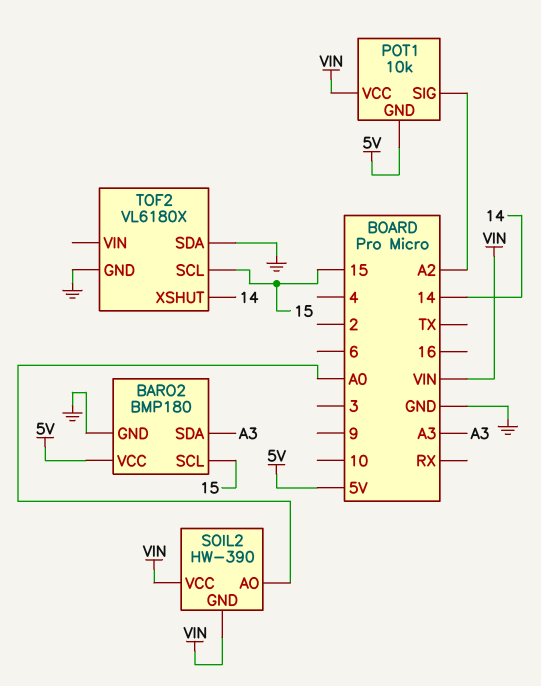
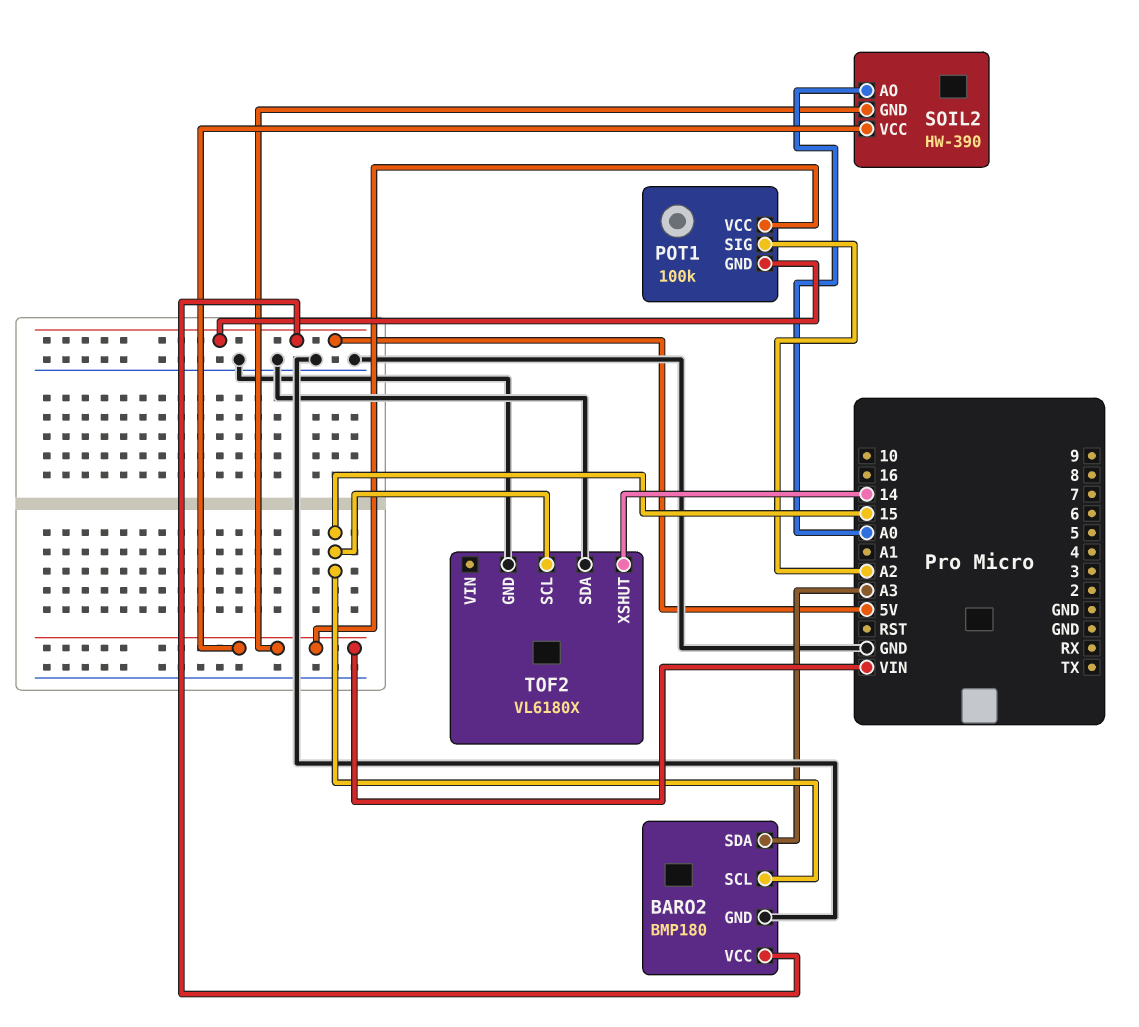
POT1: 10k -> 100k

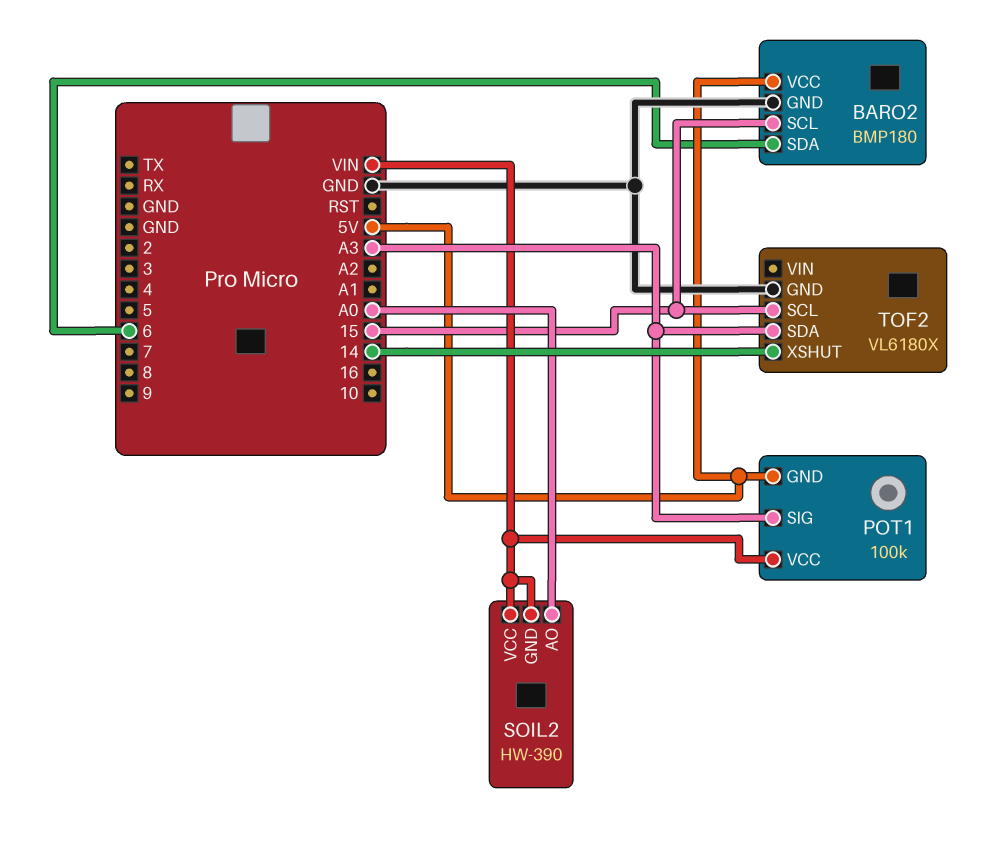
BARO2 pin SDA: A3 -> 6
POT1 pin SIG: A2 -> A3
TOF2 pin SDA: GND -> A3

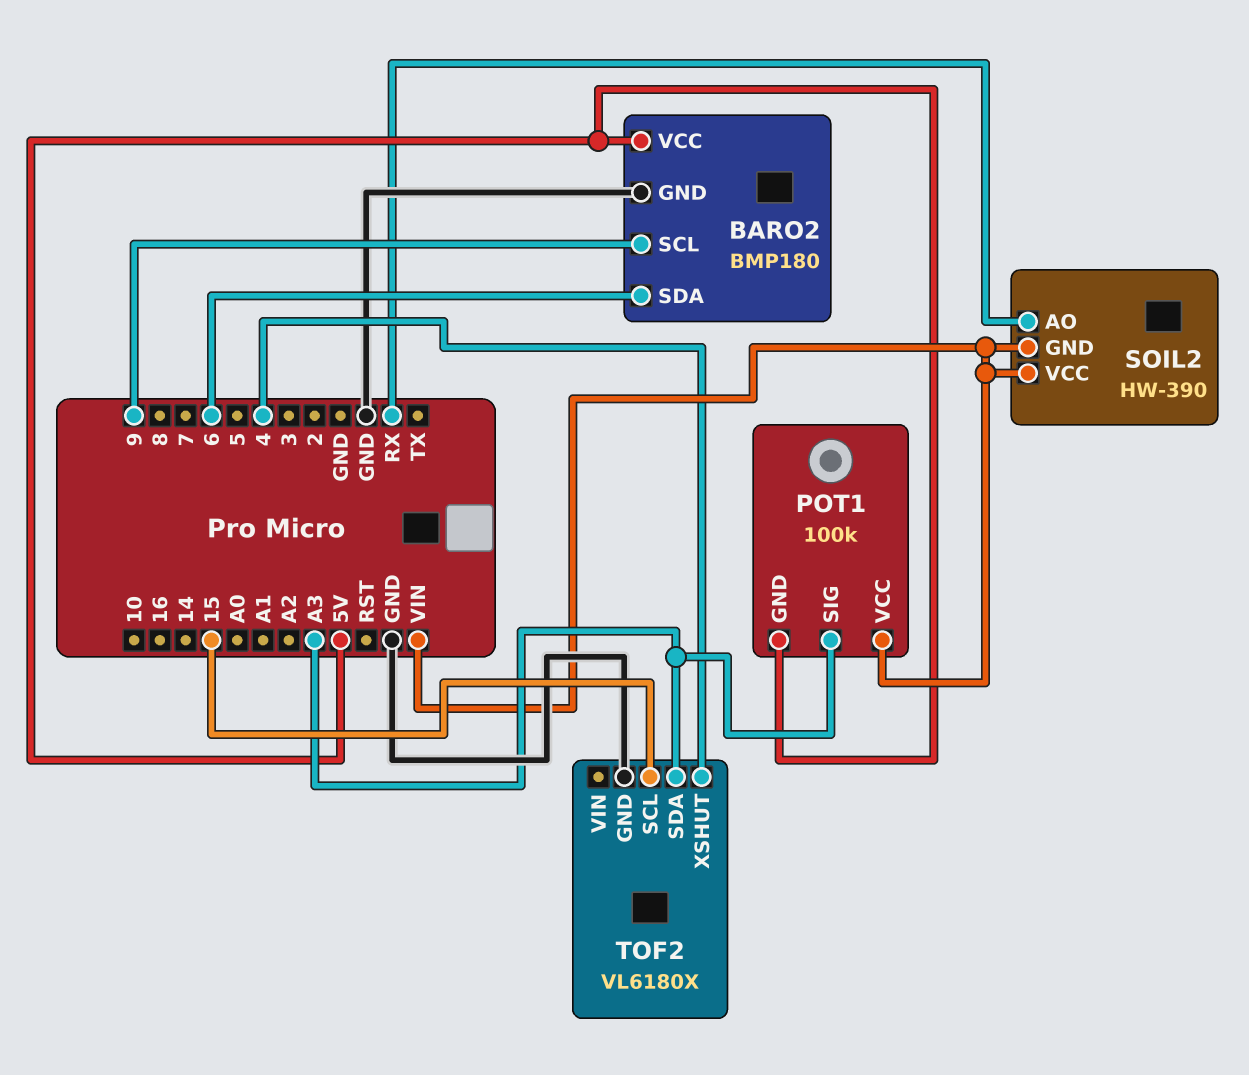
BARO2 pin SCL: 15 -> 9
SOIL2 pin AO: A0 -> RX
TOF2 pin XSHUT: 14 -> 4

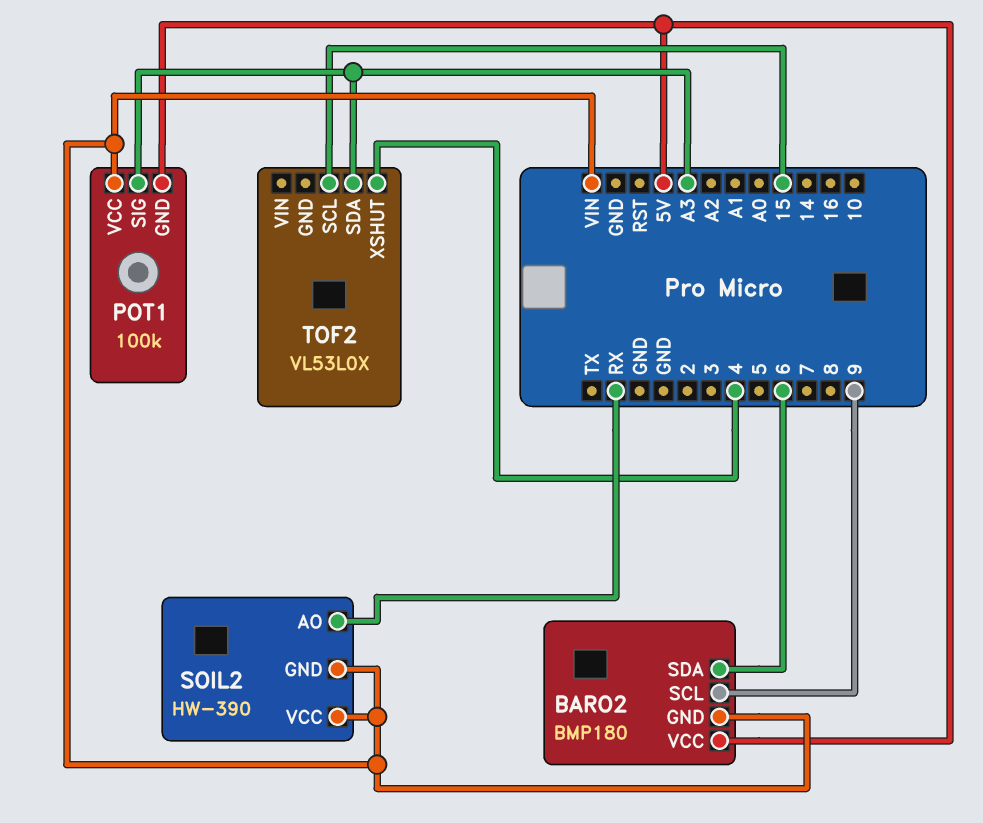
BARO2 pin GND: GND -> VIN
TOF2: VL6180X -> VL53L0X
TOF2 pin GND: GND -> none

